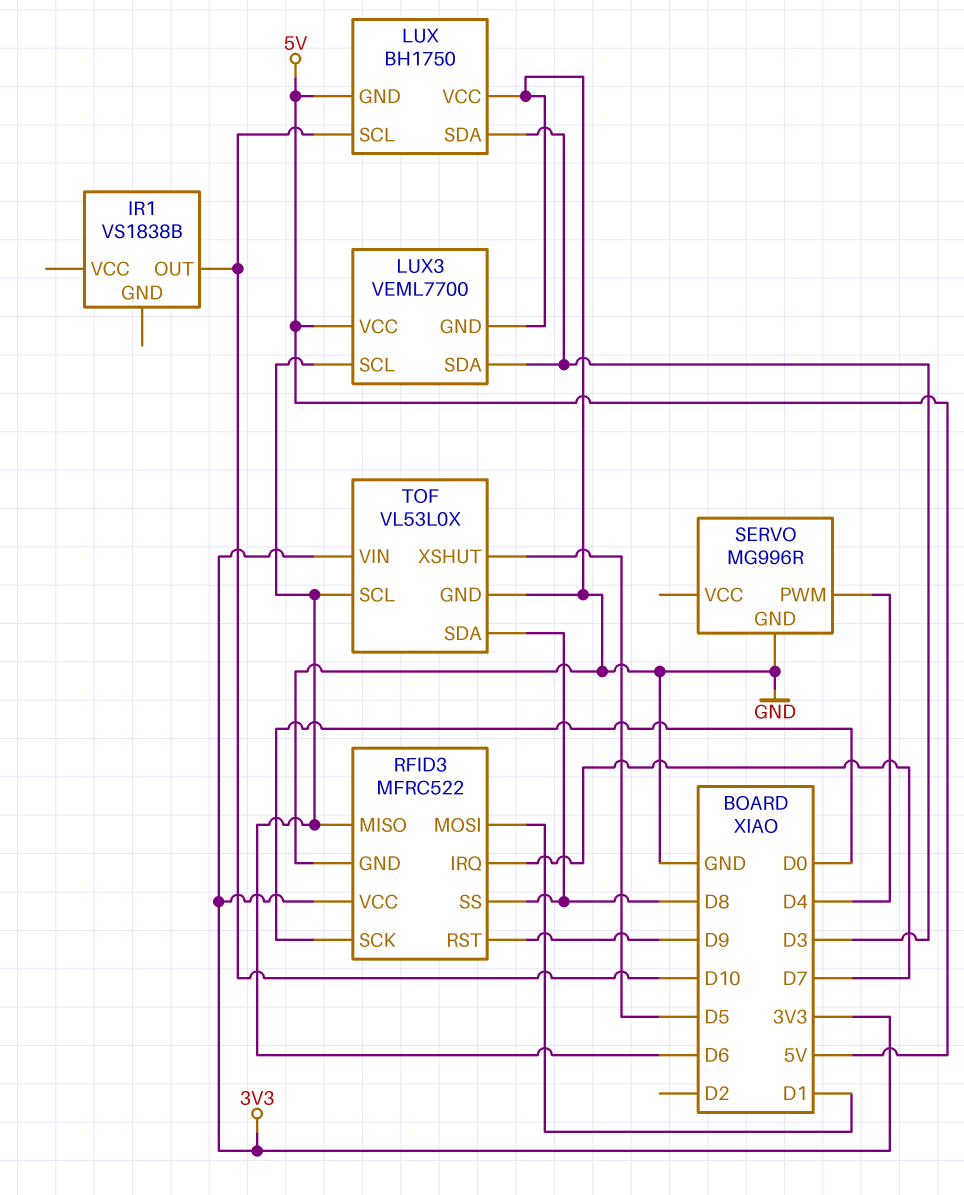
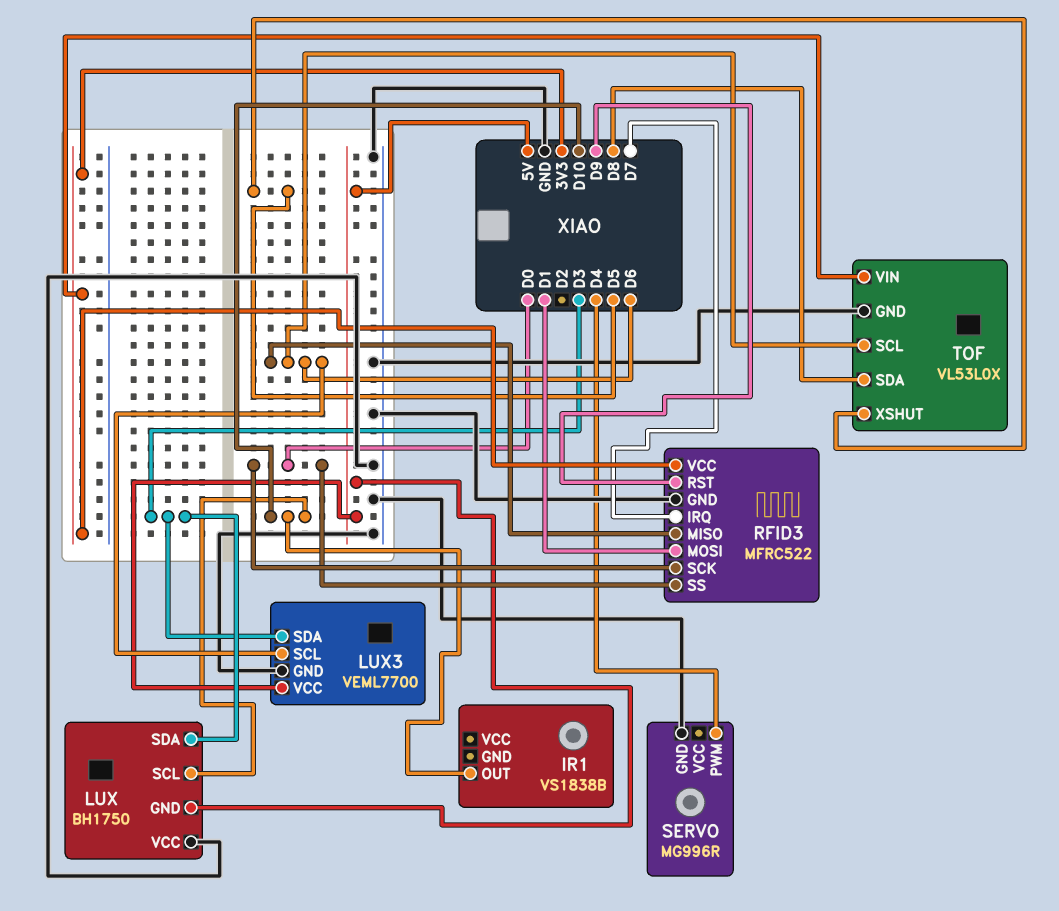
RFID3 pin SS: D8 -> D0

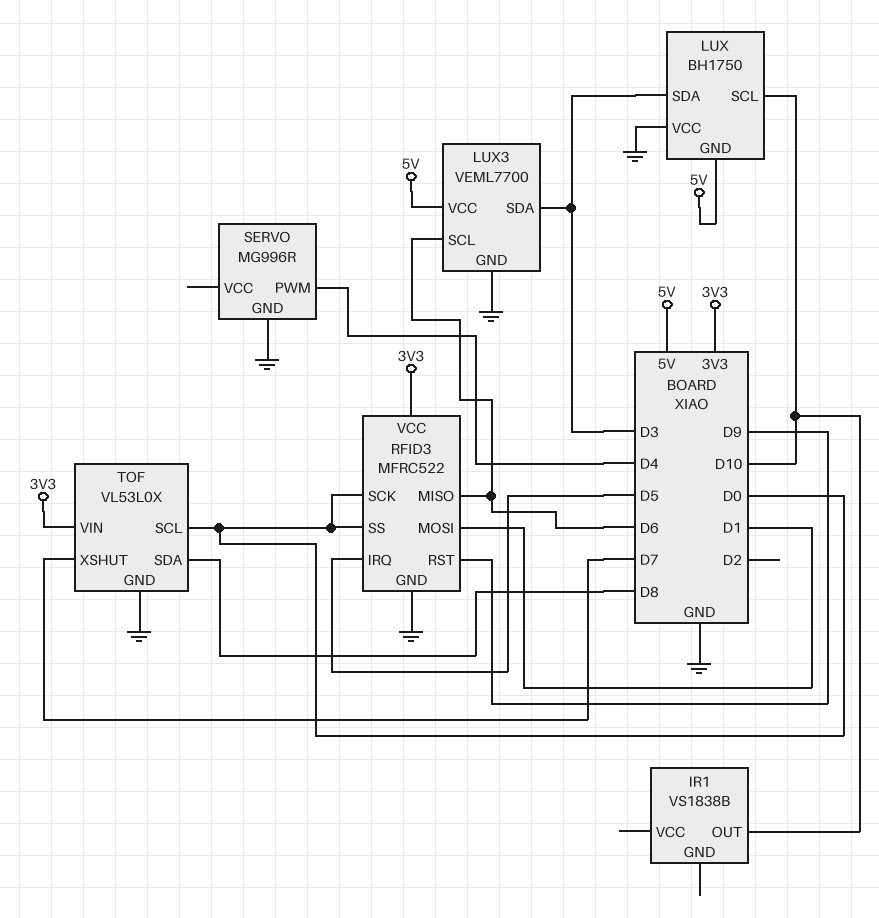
RFID3 pin IRQ: D7 -> D5
TOF pin SCL: D6 -> D0
TOF pin XSHUT: D5 -> D7

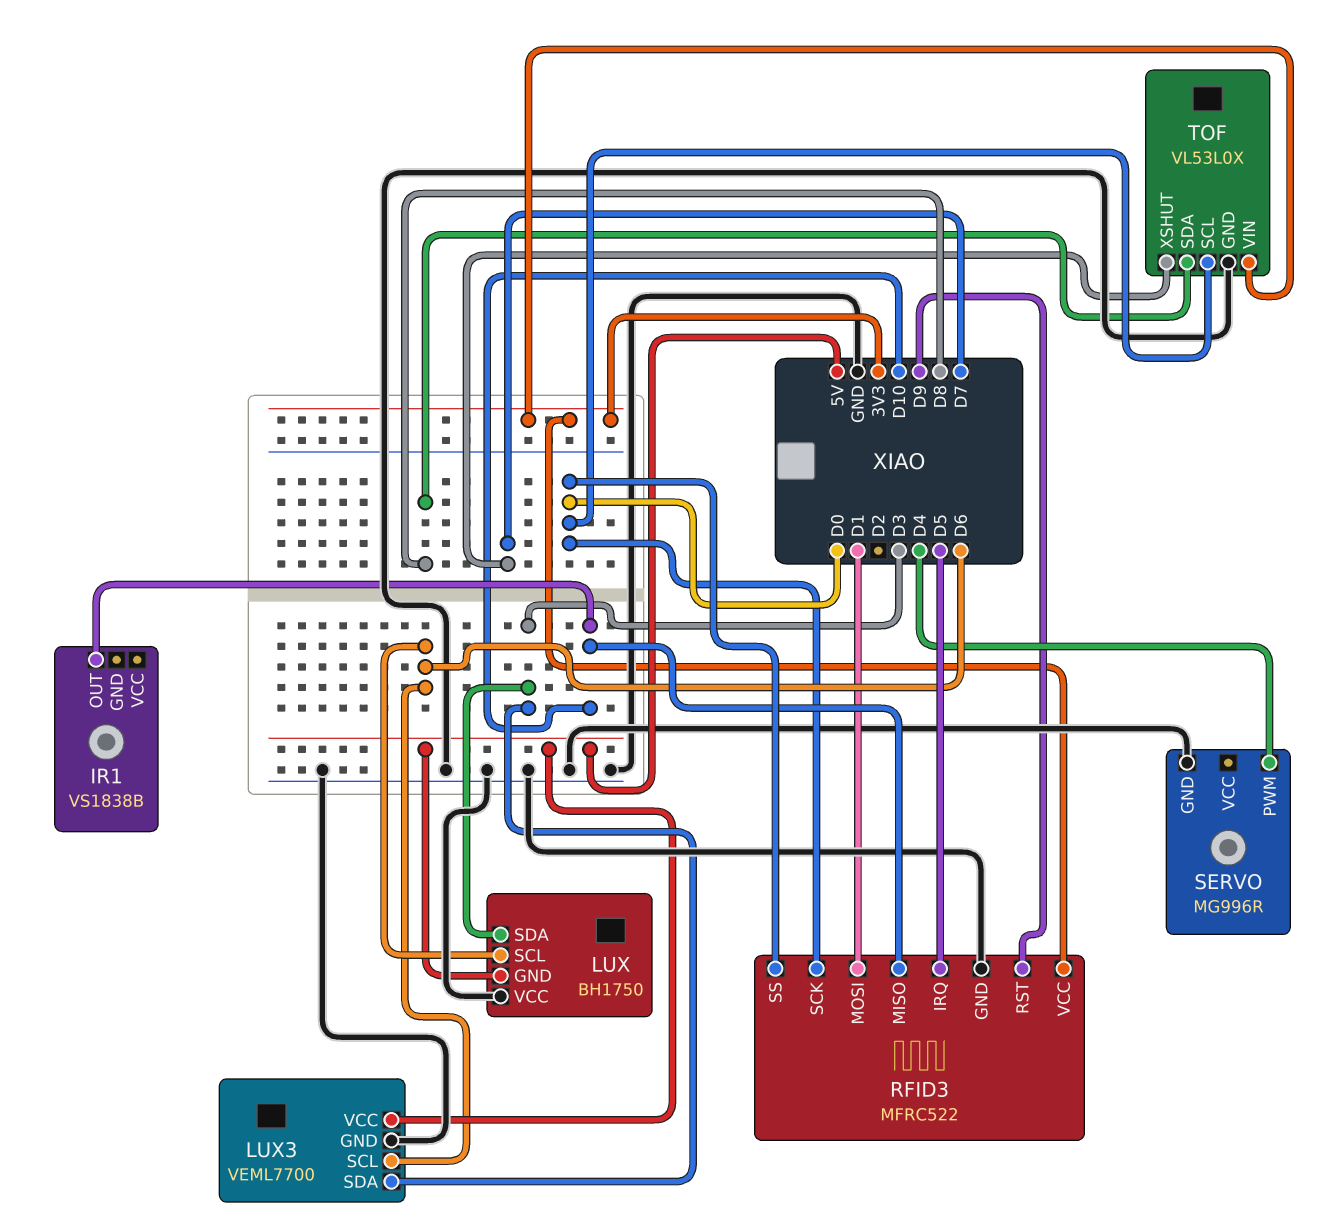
LUX pin SCL: D10 -> D6
RFID3 pin MISO: D6 -> D10

